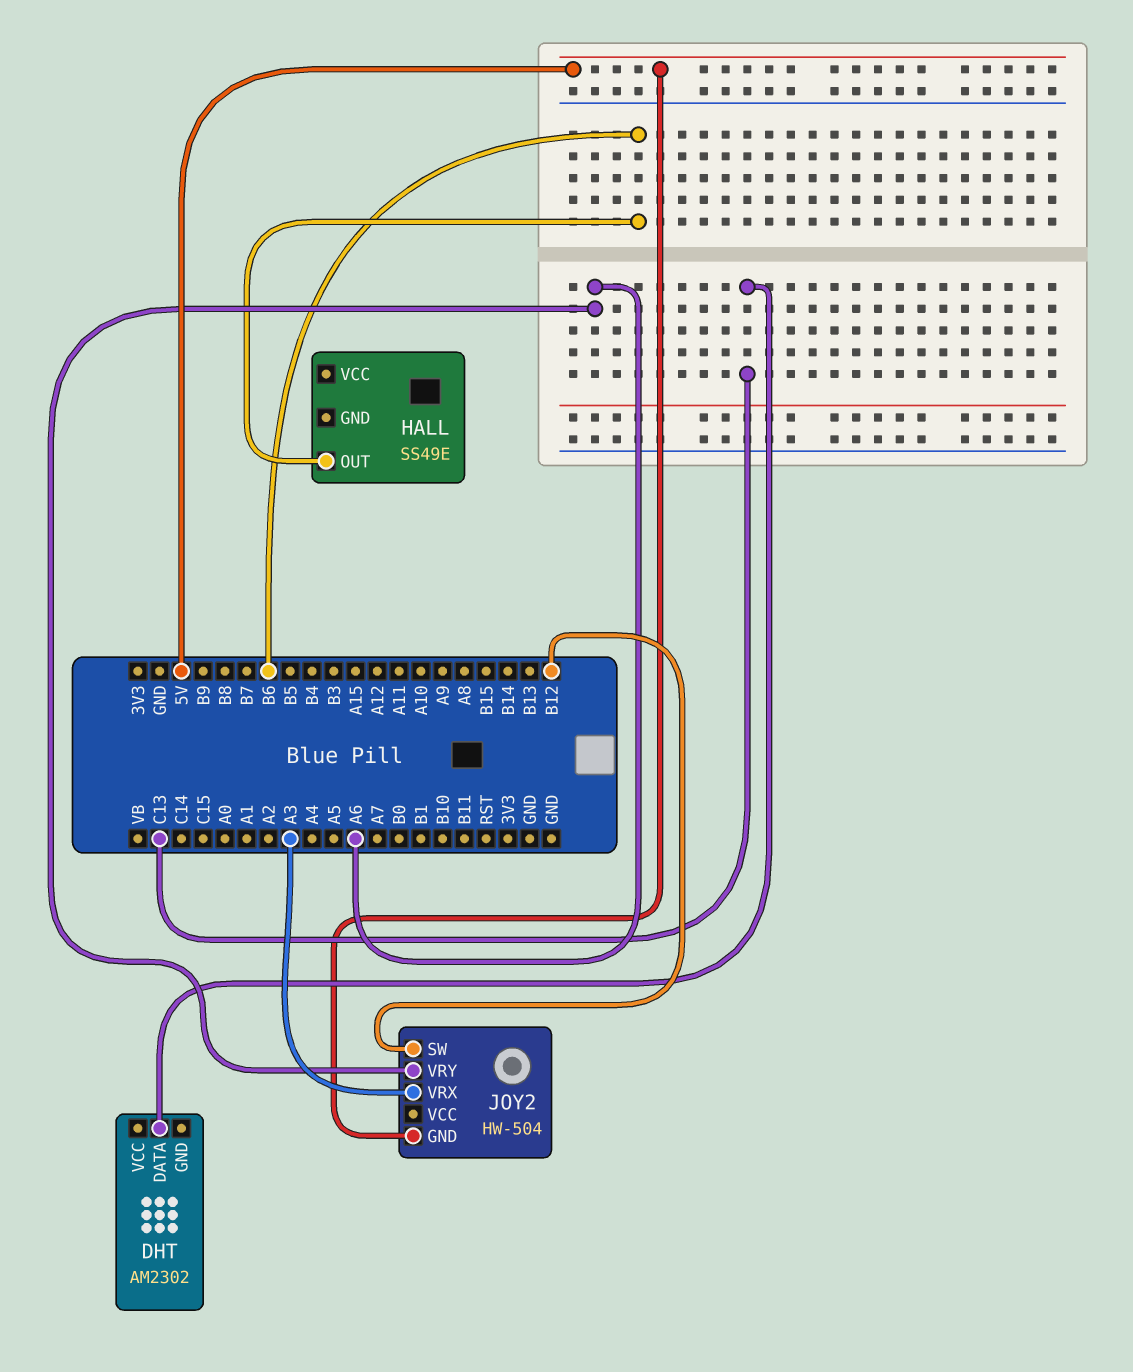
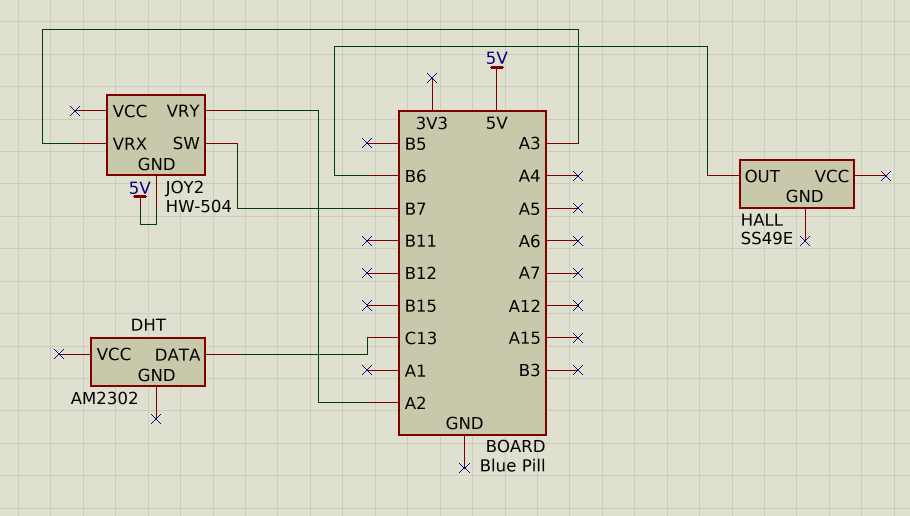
JOY2 pin SW: B12 -> B7
JOY2 pin VRY: A6 -> A2

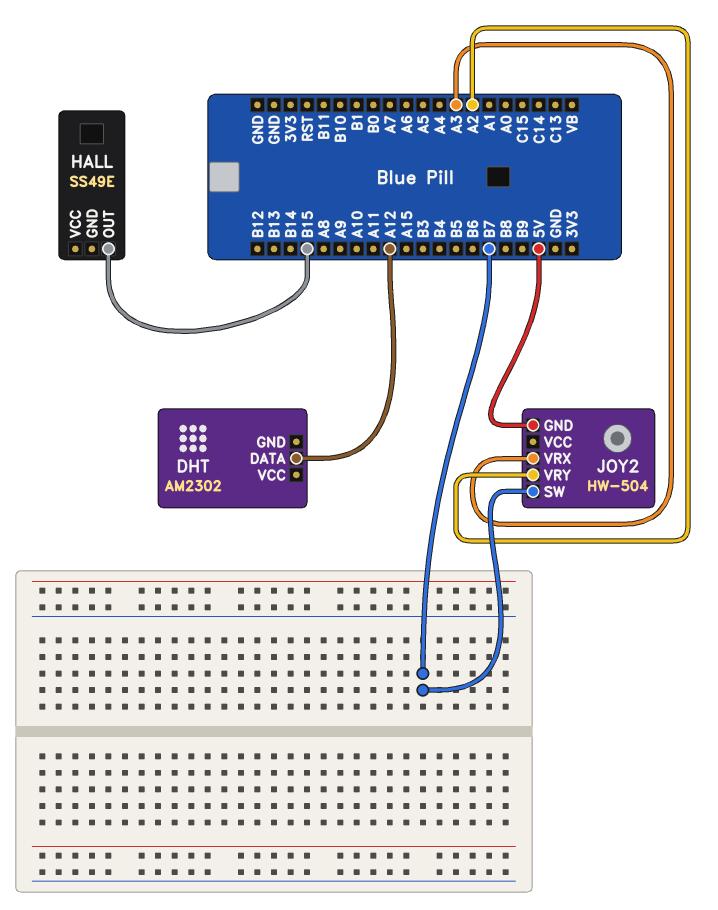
DHT pin DATA: C13 -> A12
HALL pin OUT: B6 -> B15

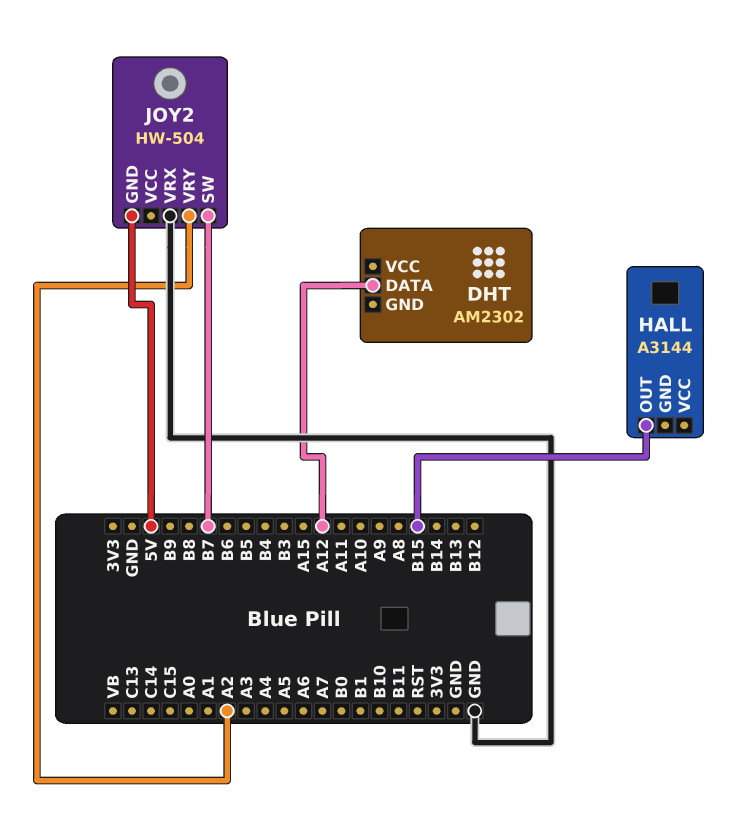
HALL: SS49E -> A3144
JOY2 pin VRX: A3 -> GND

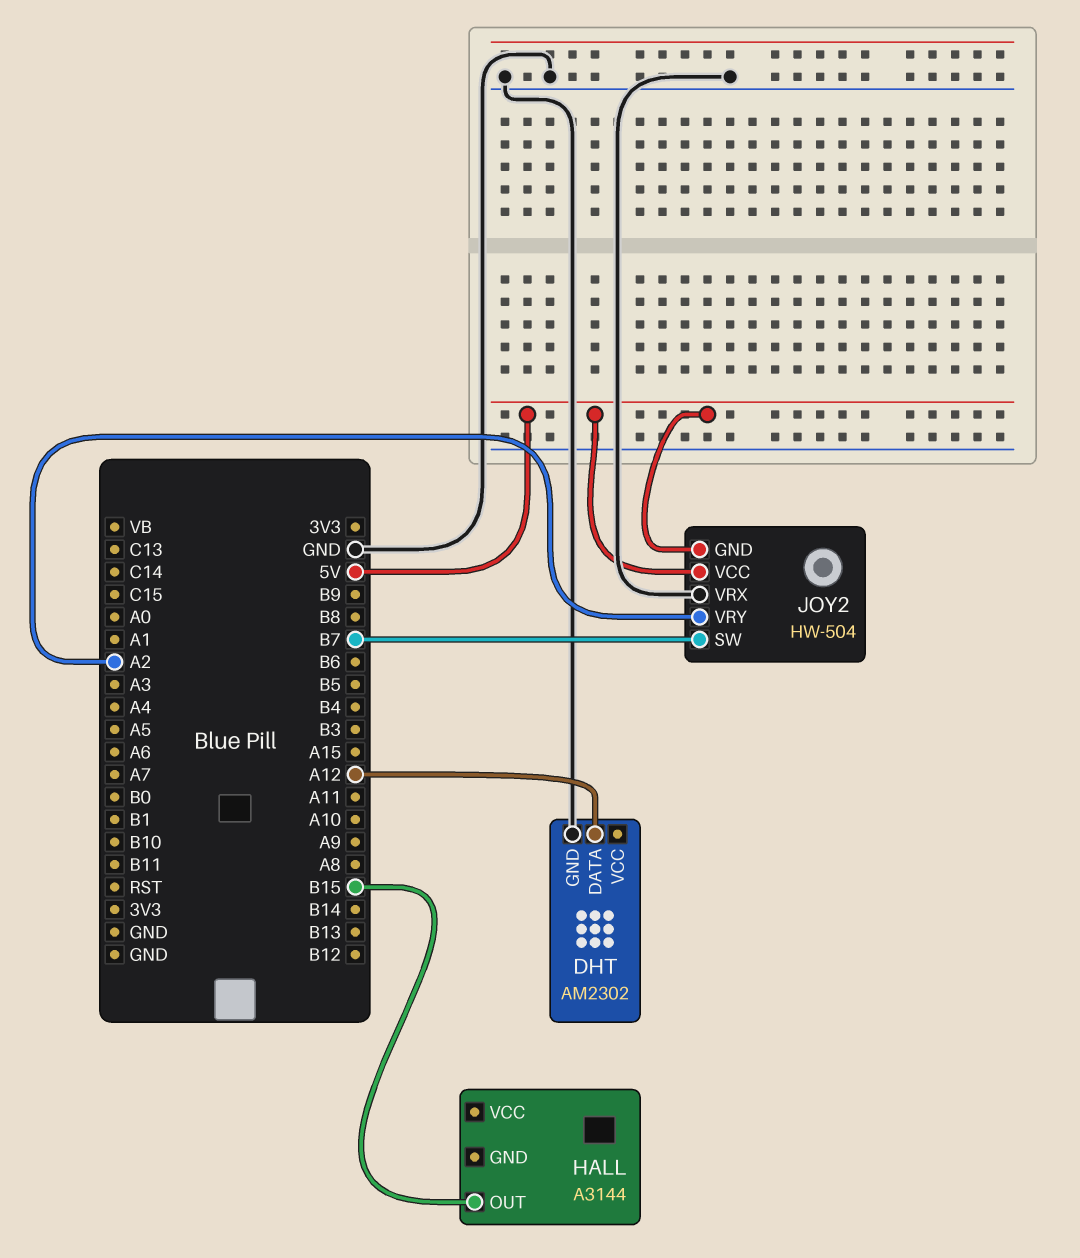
DHT pin GND: none -> GND
JOY2 pin VCC: none -> 5V

